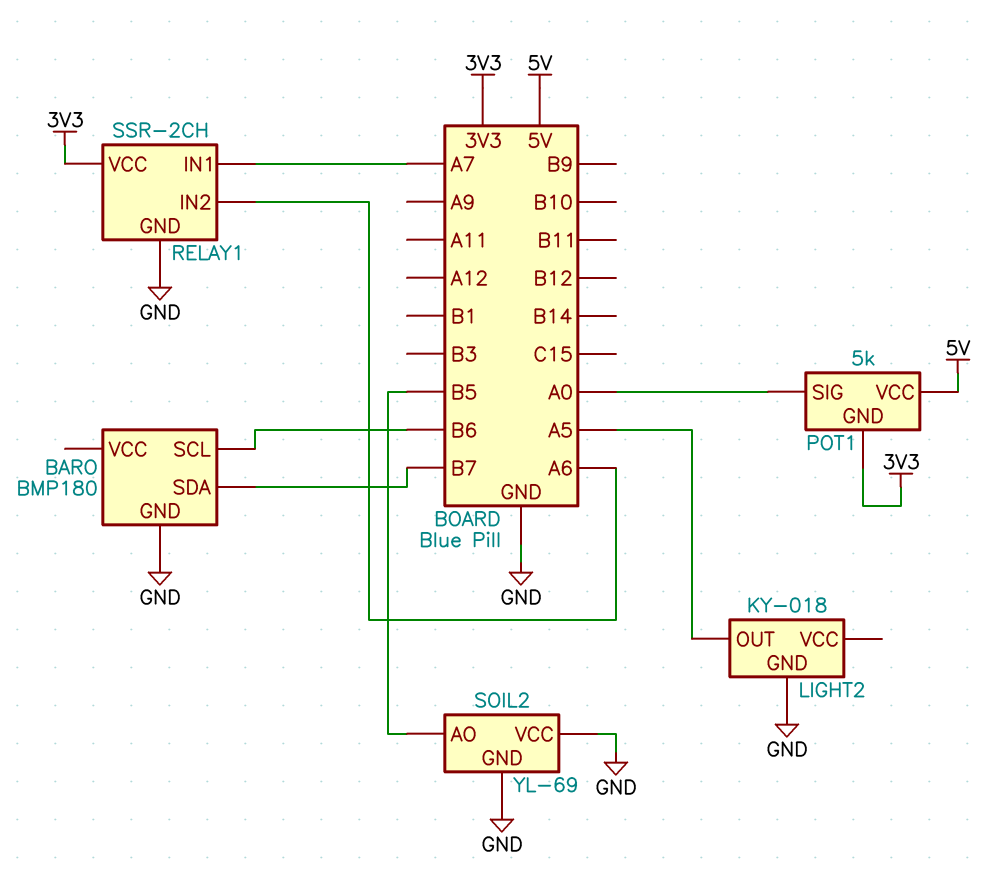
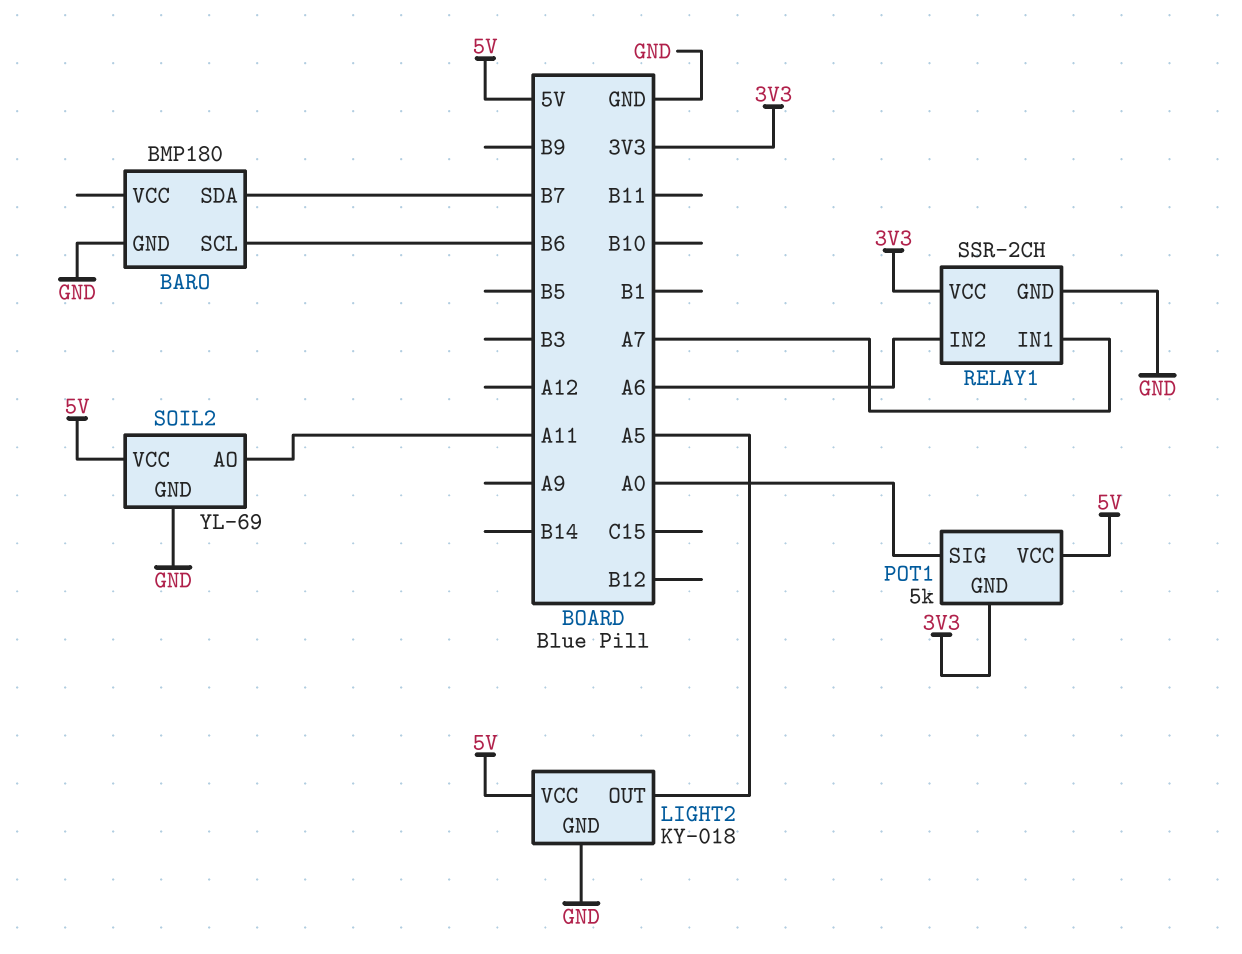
LIGHT2 pin VCC: none -> 5V
SOIL2 pin AO: B5 -> A11
SOIL2 pin VCC: GND -> 5V

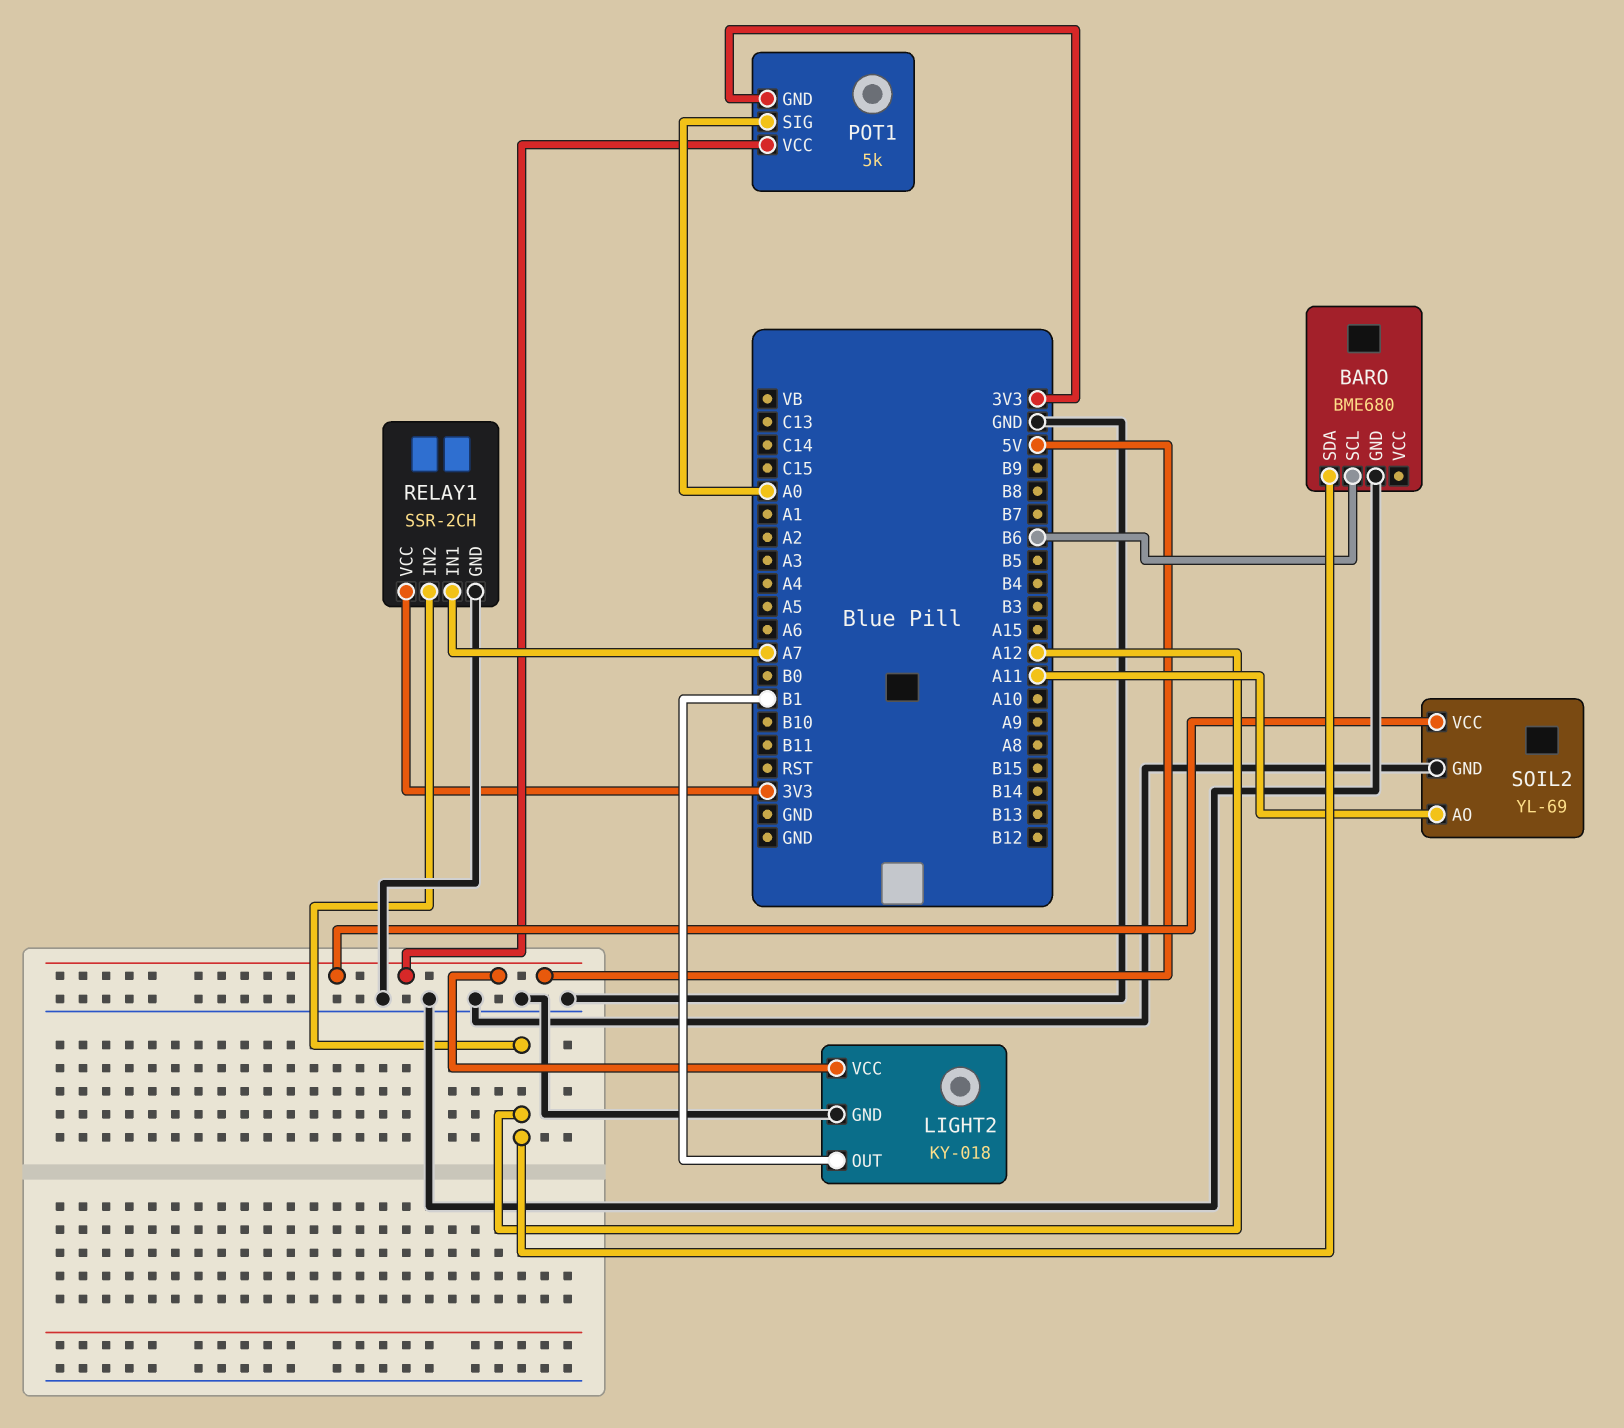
BARO: BMP180 -> BME680
BARO pin SDA: B7 -> A12
LIGHT2 pin OUT: A5 -> B1
RELAY1 pin IN2: A6 -> A12

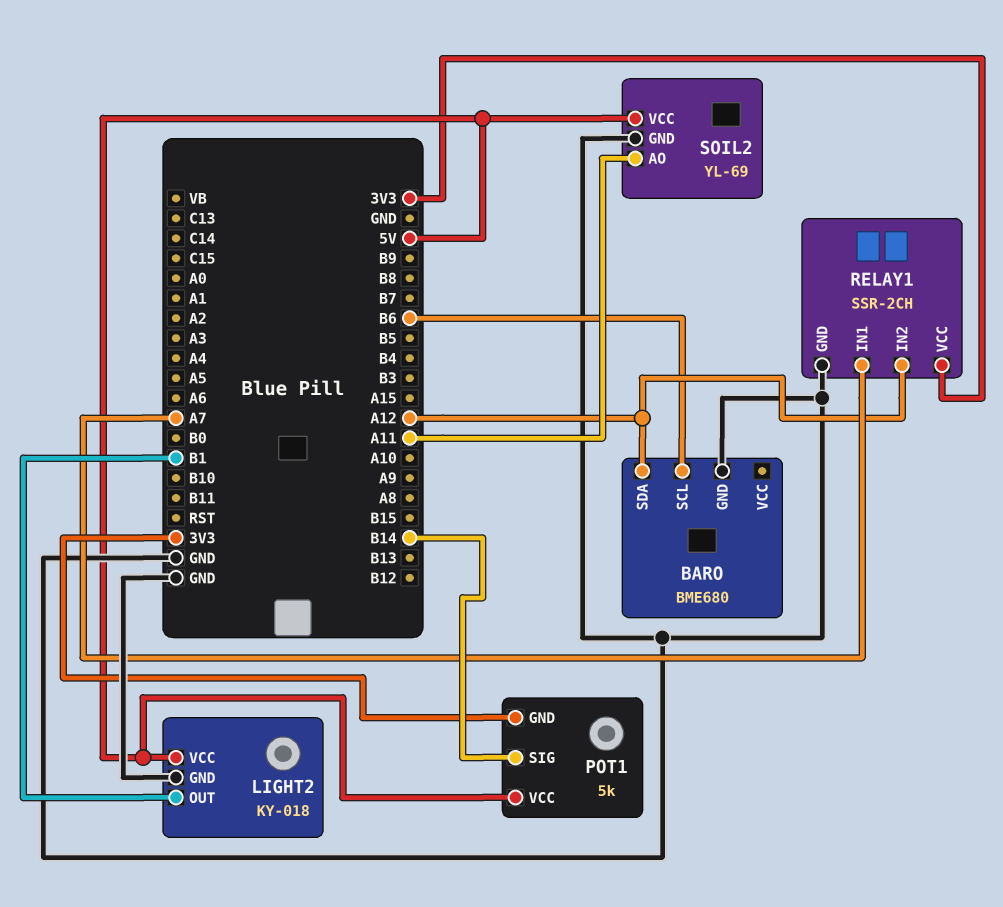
POT1 pin SIG: A0 -> B14

